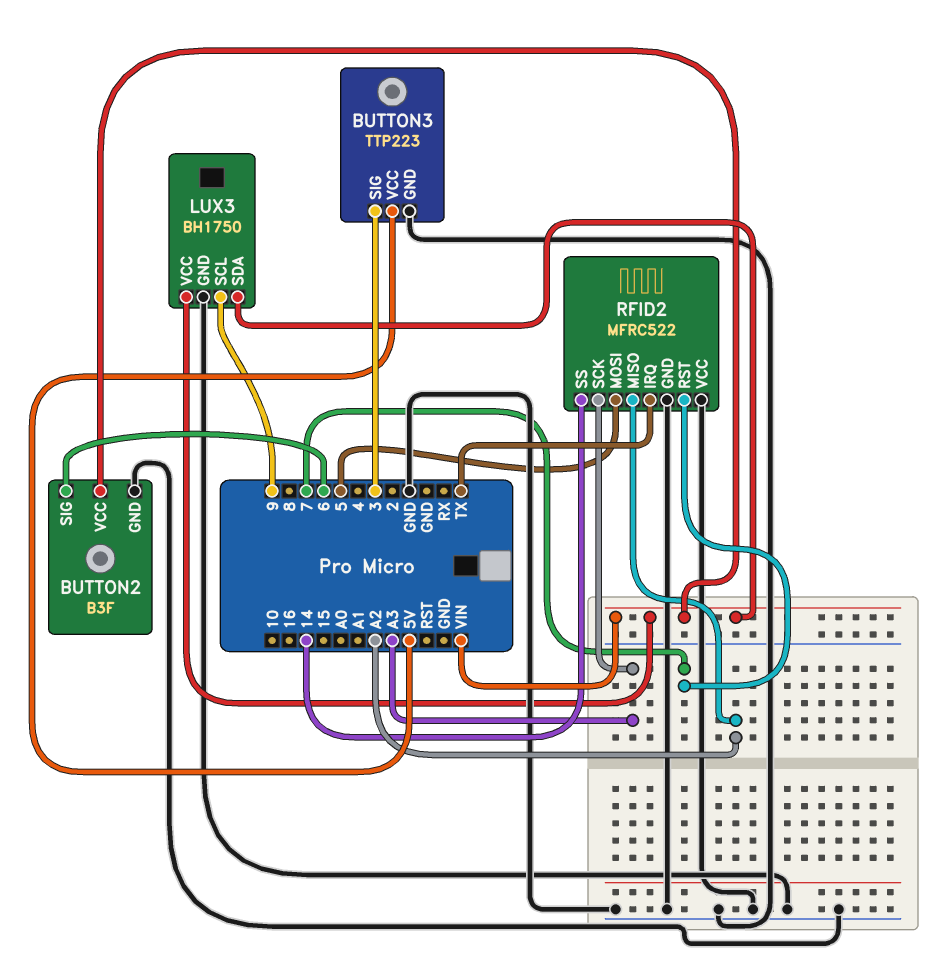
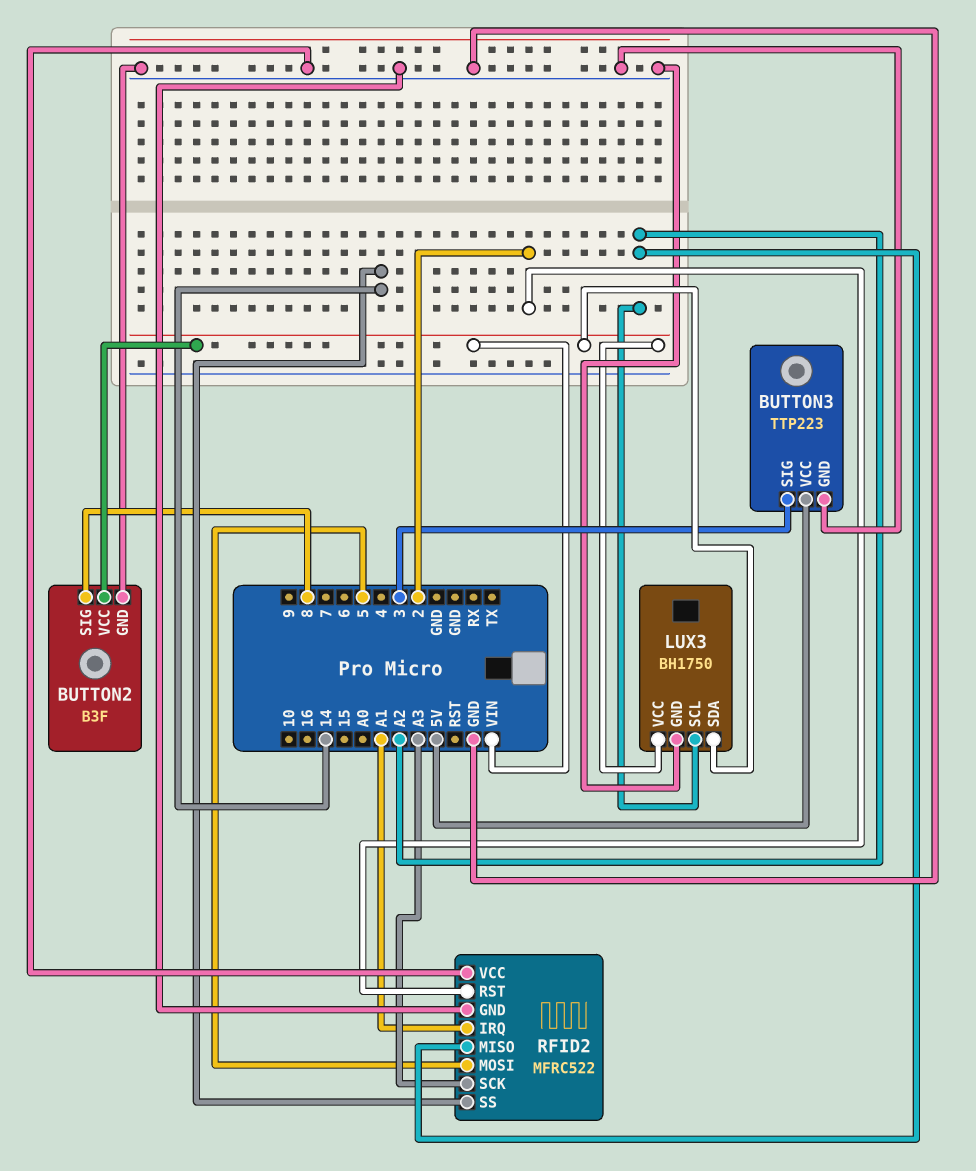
BUTTON2 pin SIG: 6 -> 8
LUX3 pin SCL: 9 -> A2
RFID2 pin IRQ: TX -> A1
RFID2 pin RST: 7 -> 2

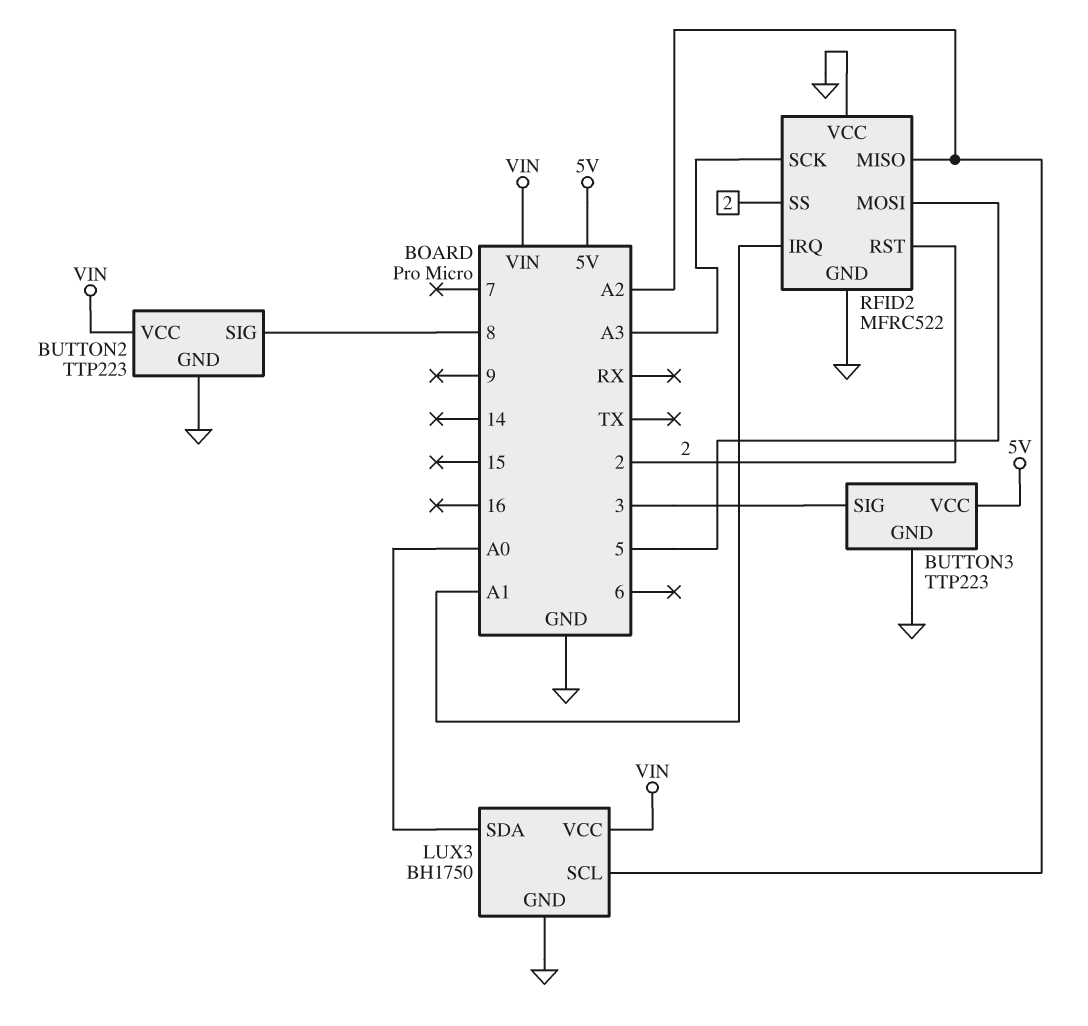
BUTTON2: B3F -> TTP223
LUX3 pin SDA: VIN -> A0
RFID2 pin SS: 14 -> 2

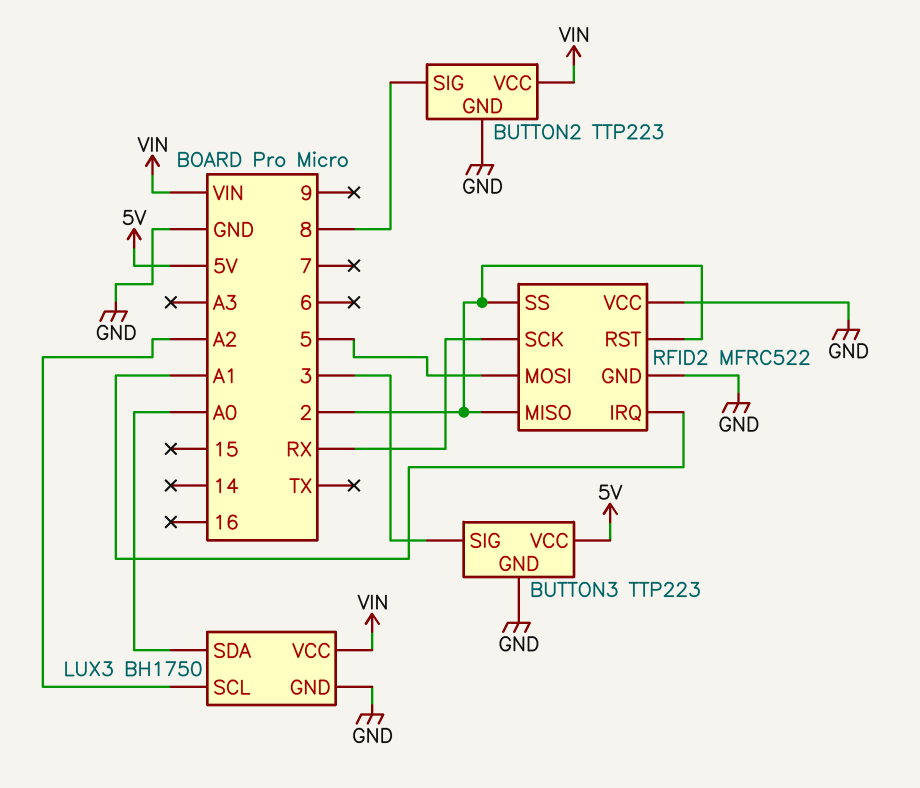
RFID2 pin MISO: A2 -> 2
RFID2 pin SCK: A3 -> RX

